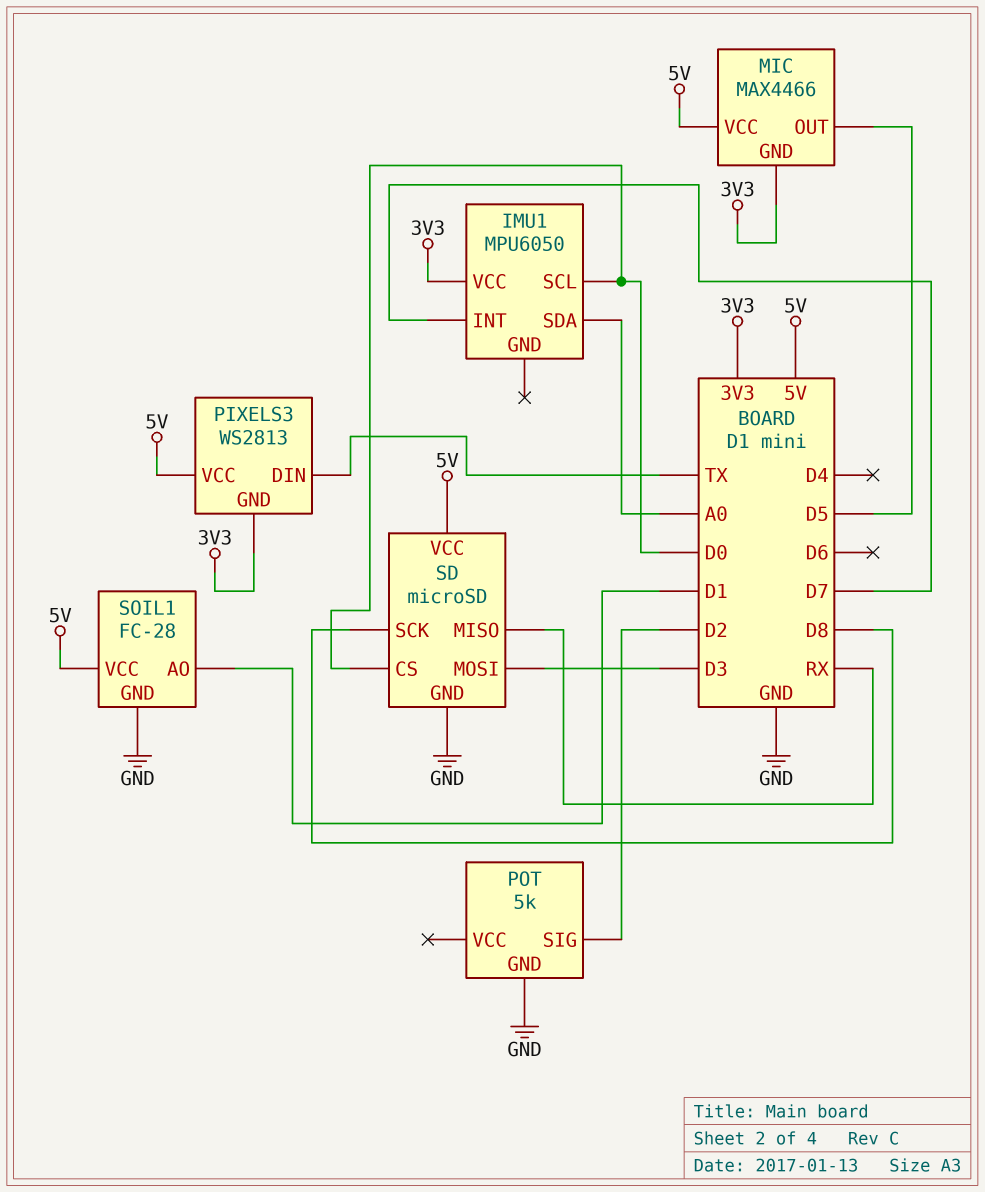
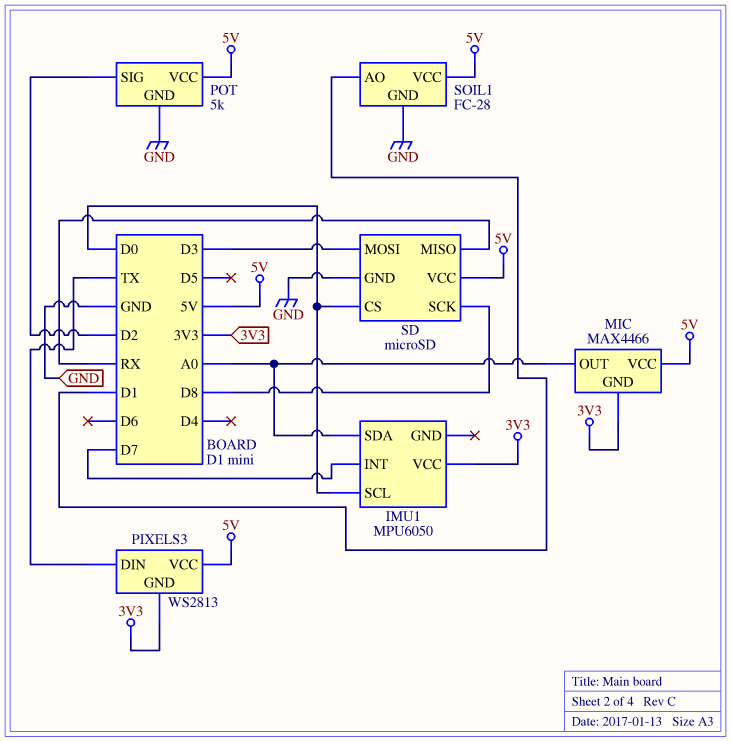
MIC pin OUT: D5 -> A0
POT pin VCC: none -> 5V

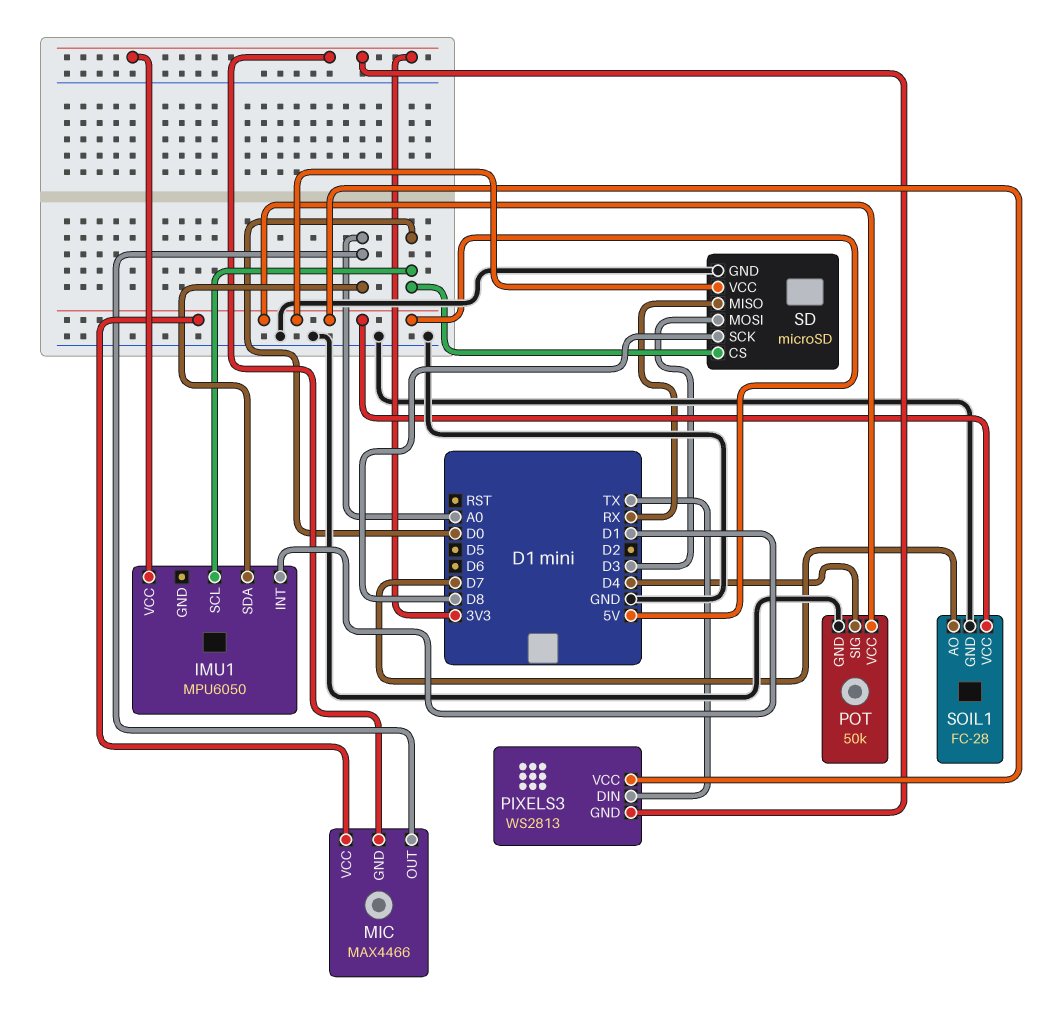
IMU1 pin INT: D7 -> D1
POT: 5k -> 50k
POT pin SIG: D2 -> D4
SOIL1 pin AO: D1 -> D7

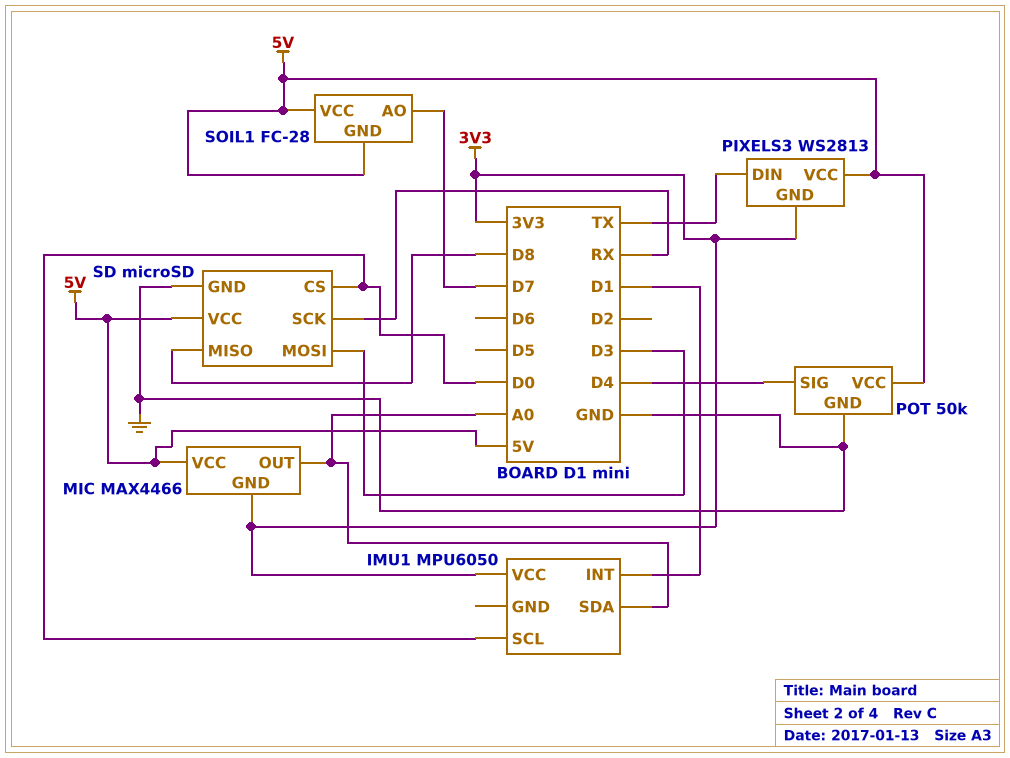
SD pin MISO: RX -> D8
SD pin SCK: D8 -> RX
SOIL1 pin GND: GND -> 5V

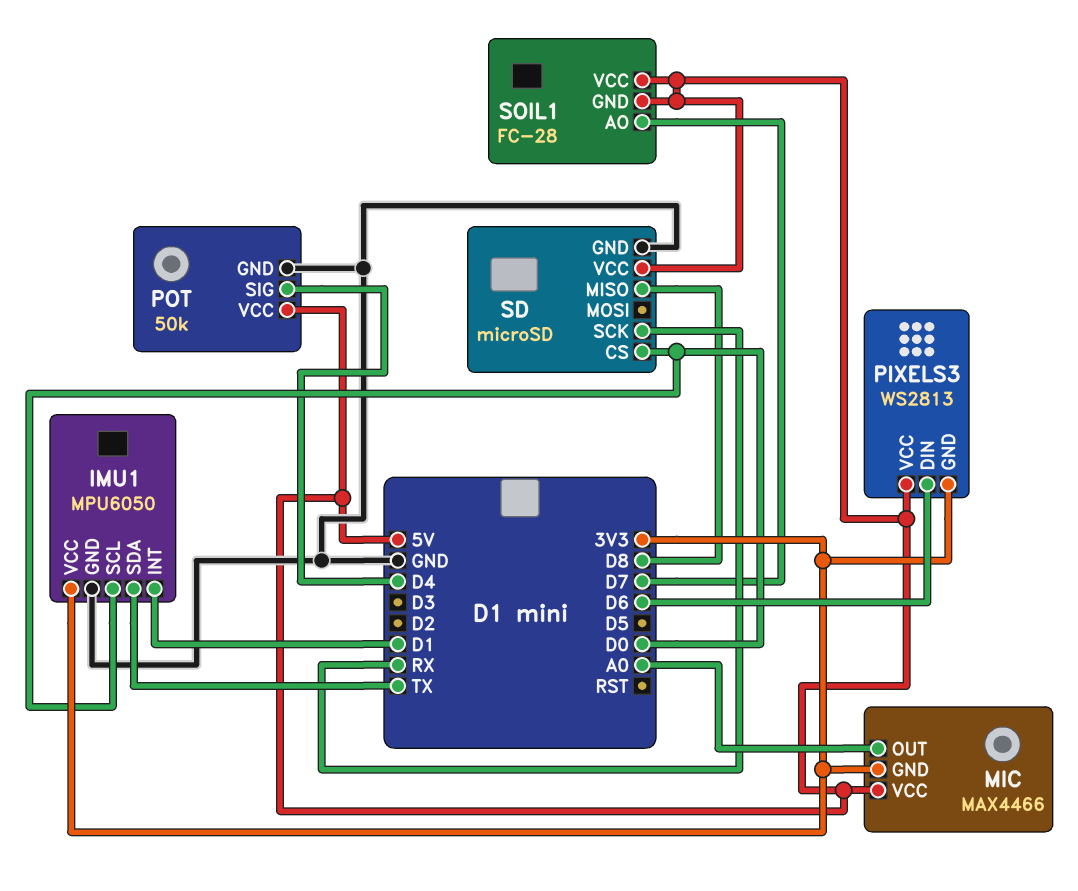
IMU1 pin GND: none -> GND
IMU1 pin SDA: A0 -> TX
PIXELS3 pin DIN: TX -> D6
SD pin MOSI: D3 -> none

